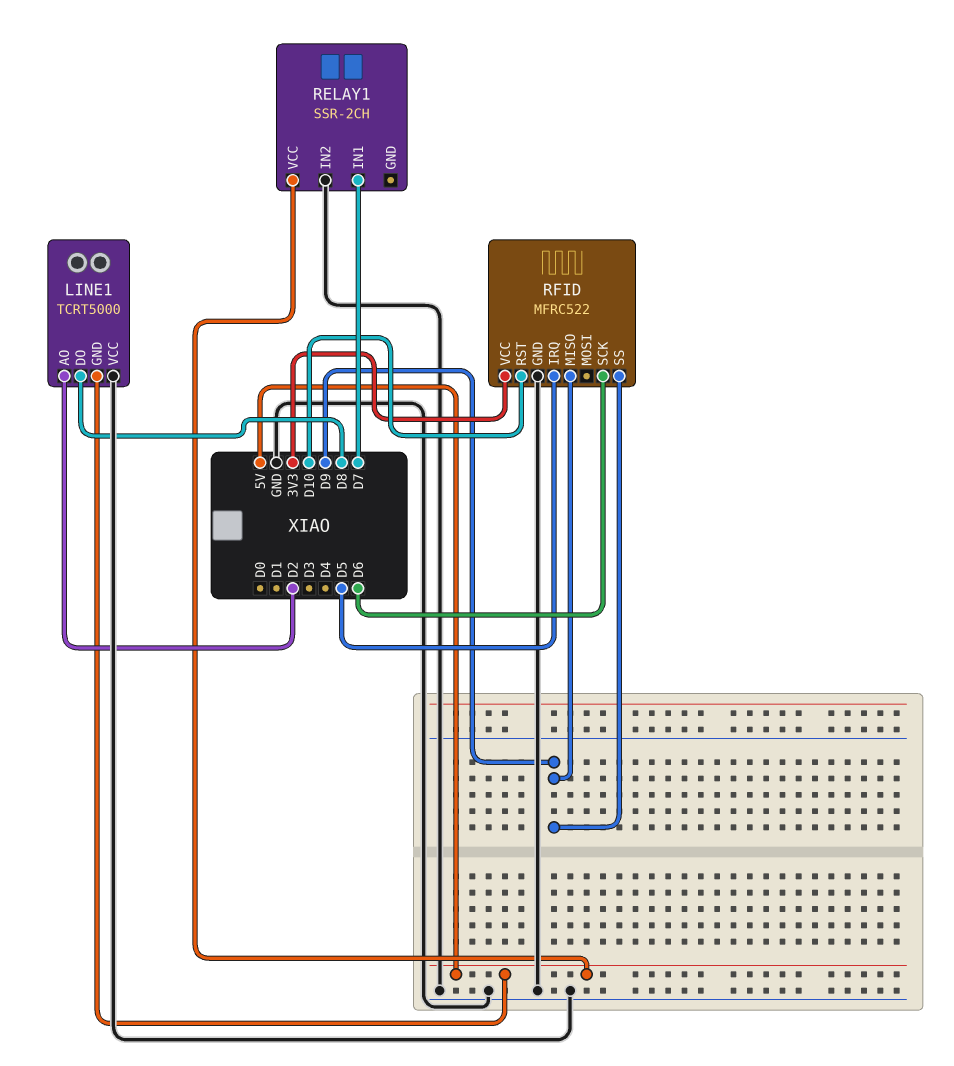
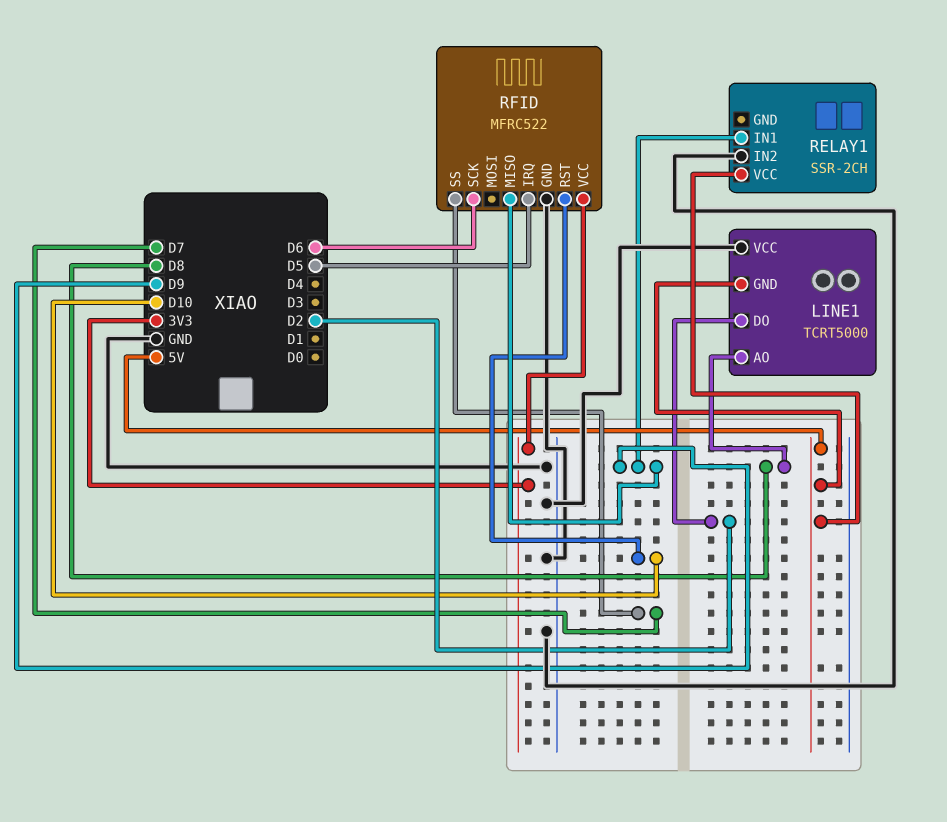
LINE1 pin AO: D2 -> D8
LINE1 pin DO: D8 -> D2
RELAY1 pin IN1: D7 -> D9
RFID pin SS: D9 -> D7

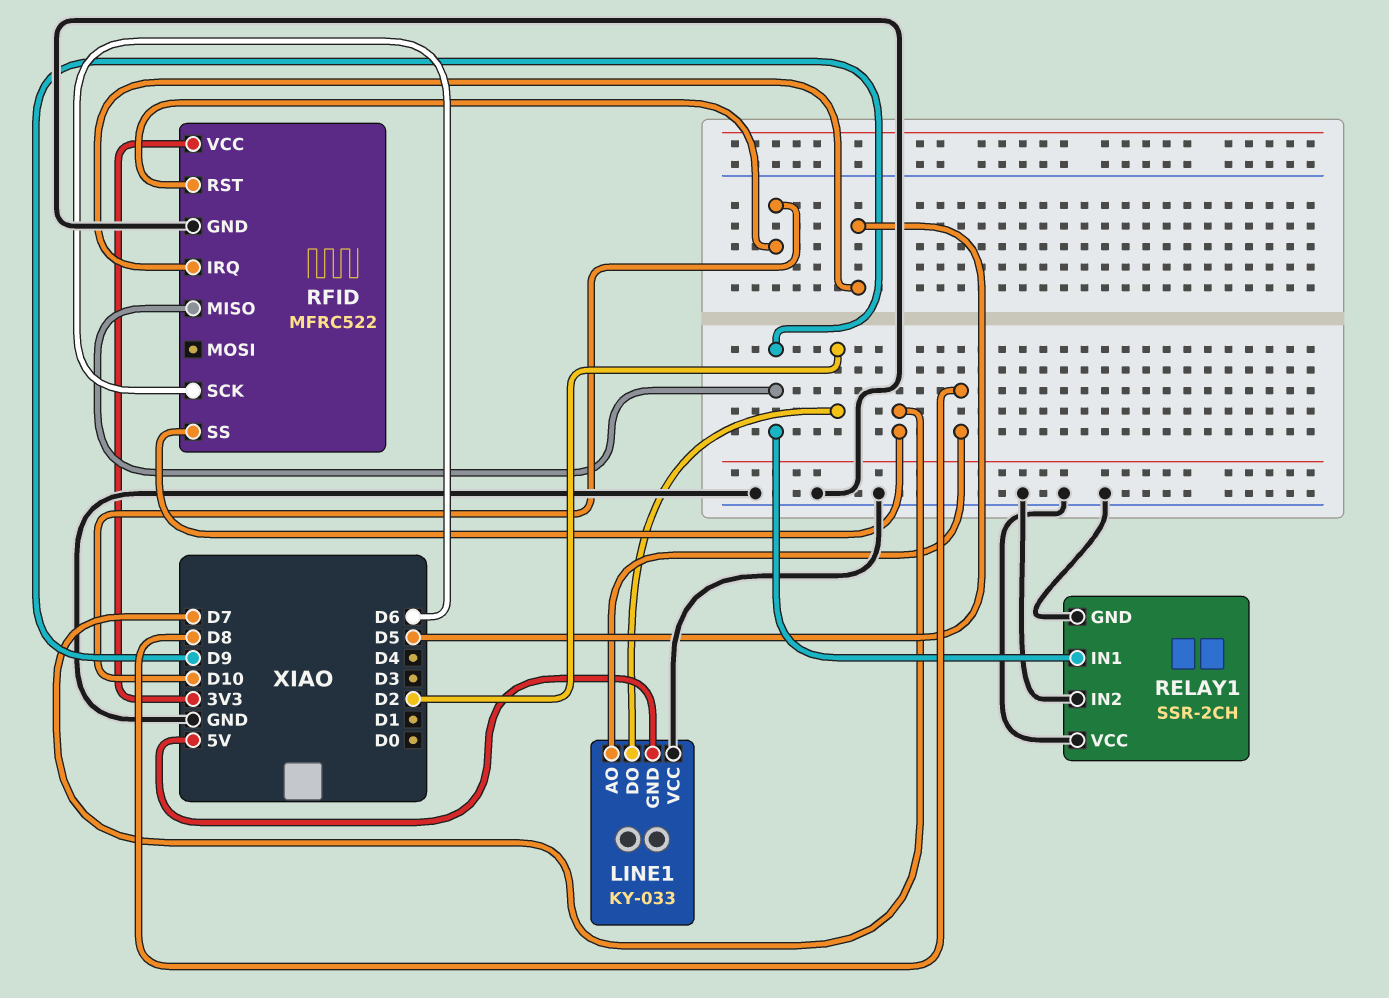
LINE1: TCRT5000 -> KY-033
RELAY1 pin GND: none -> GND
RELAY1 pin VCC: 5V -> GND

